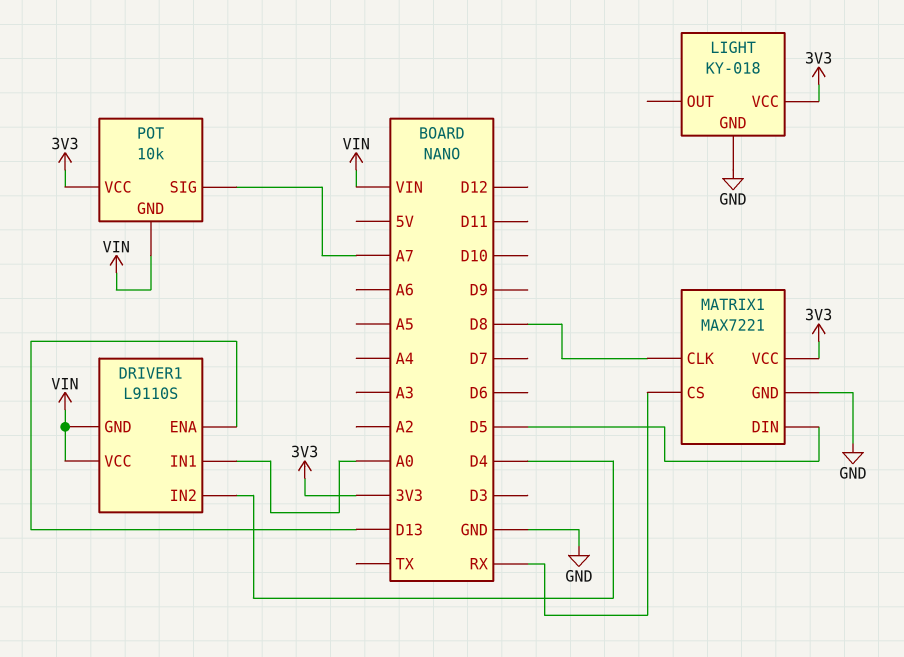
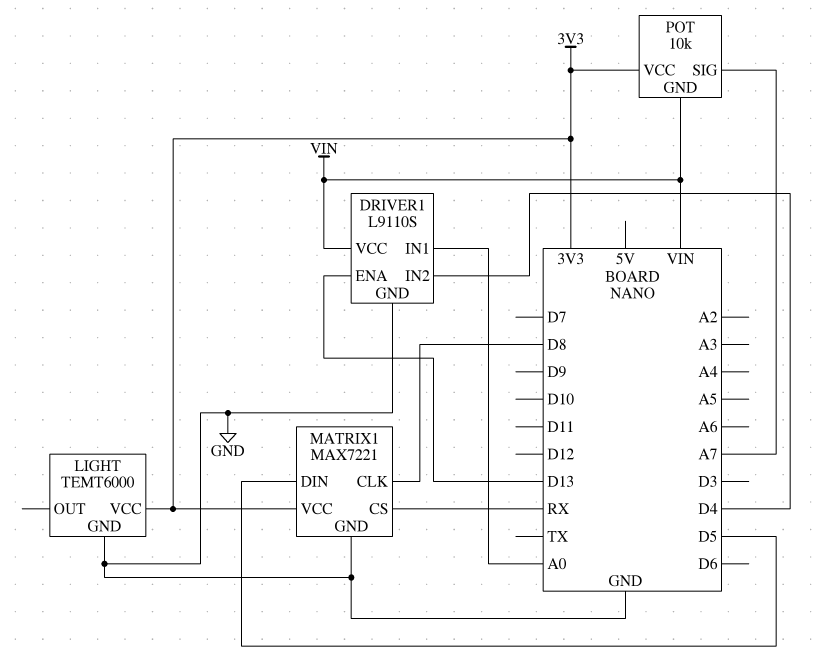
DRIVER1 pin GND: VIN -> GND
LIGHT: KY-018 -> TEMT6000

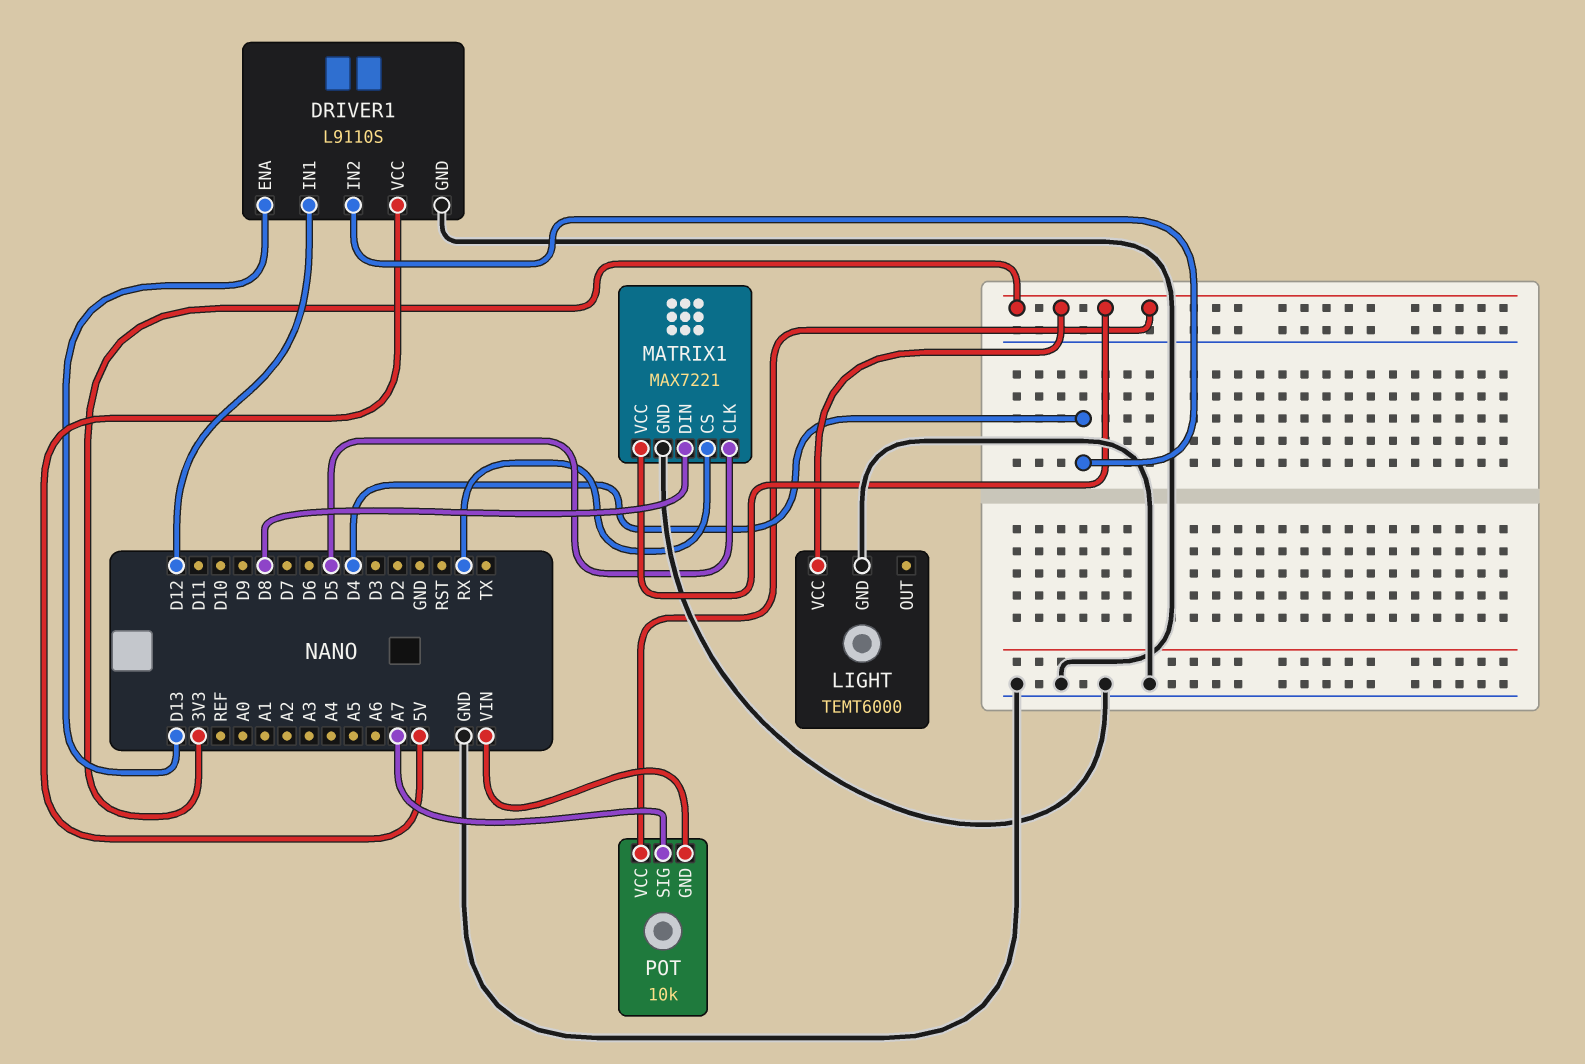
DRIVER1 pin IN1: A0 -> D12
DRIVER1 pin VCC: VIN -> 5V
MATRIX1 pin CLK: D8 -> D5
MATRIX1 pin DIN: D5 -> D8

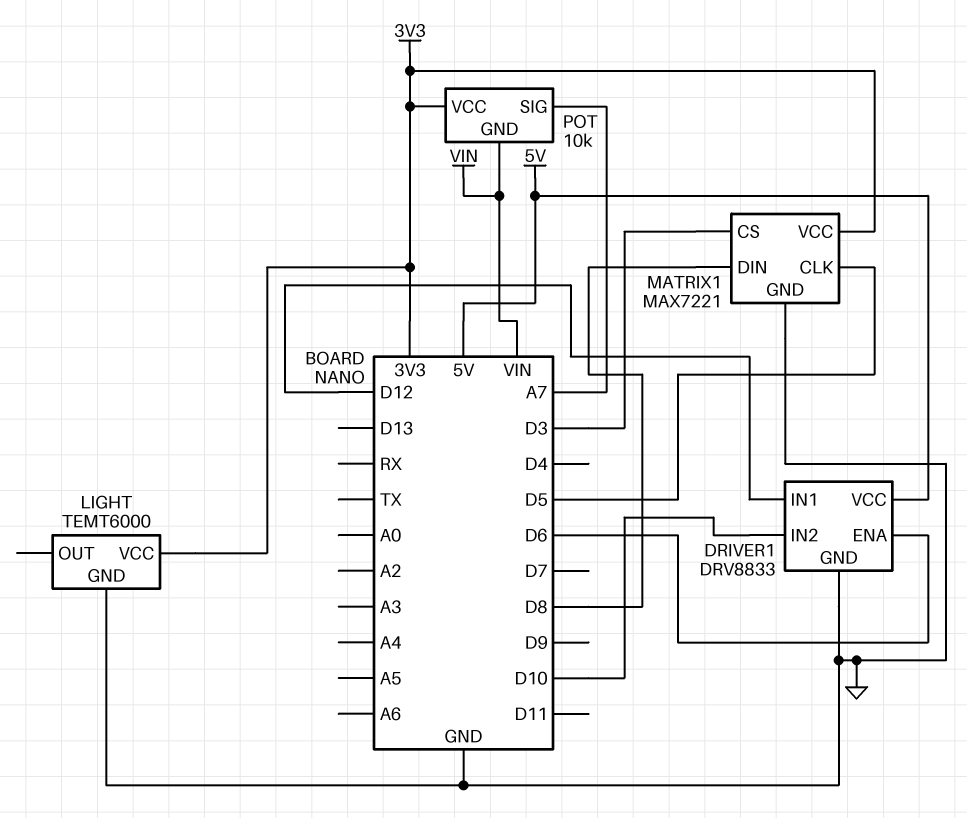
DRIVER1: L9110S -> DRV8833
DRIVER1 pin ENA: D13 -> D6
DRIVER1 pin IN2: D4 -> D10
MATRIX1 pin CS: RX -> D3

